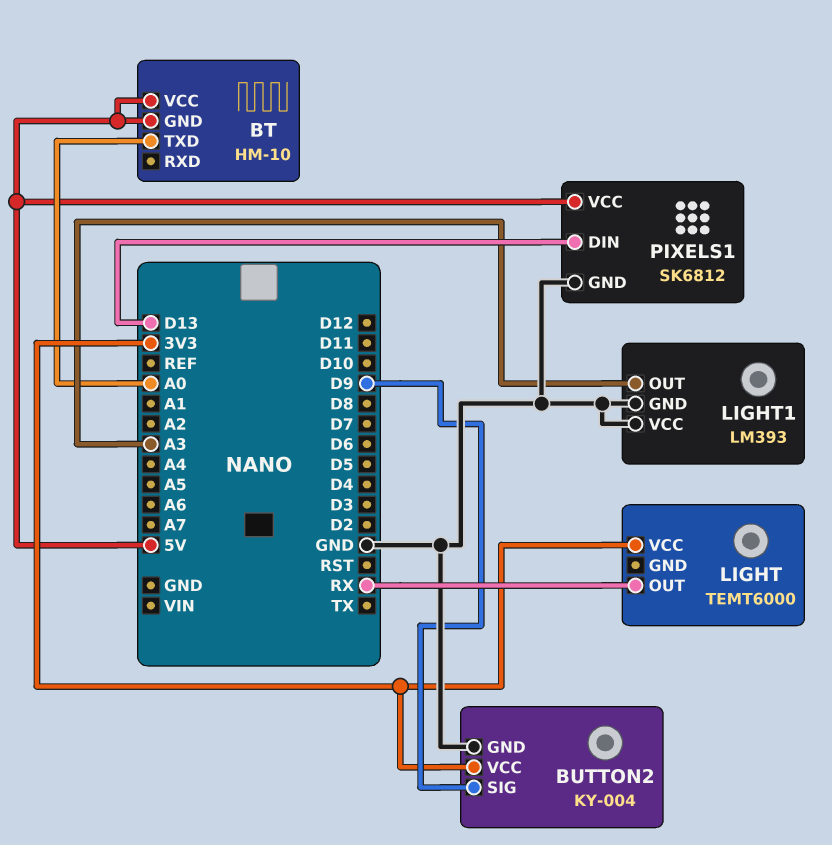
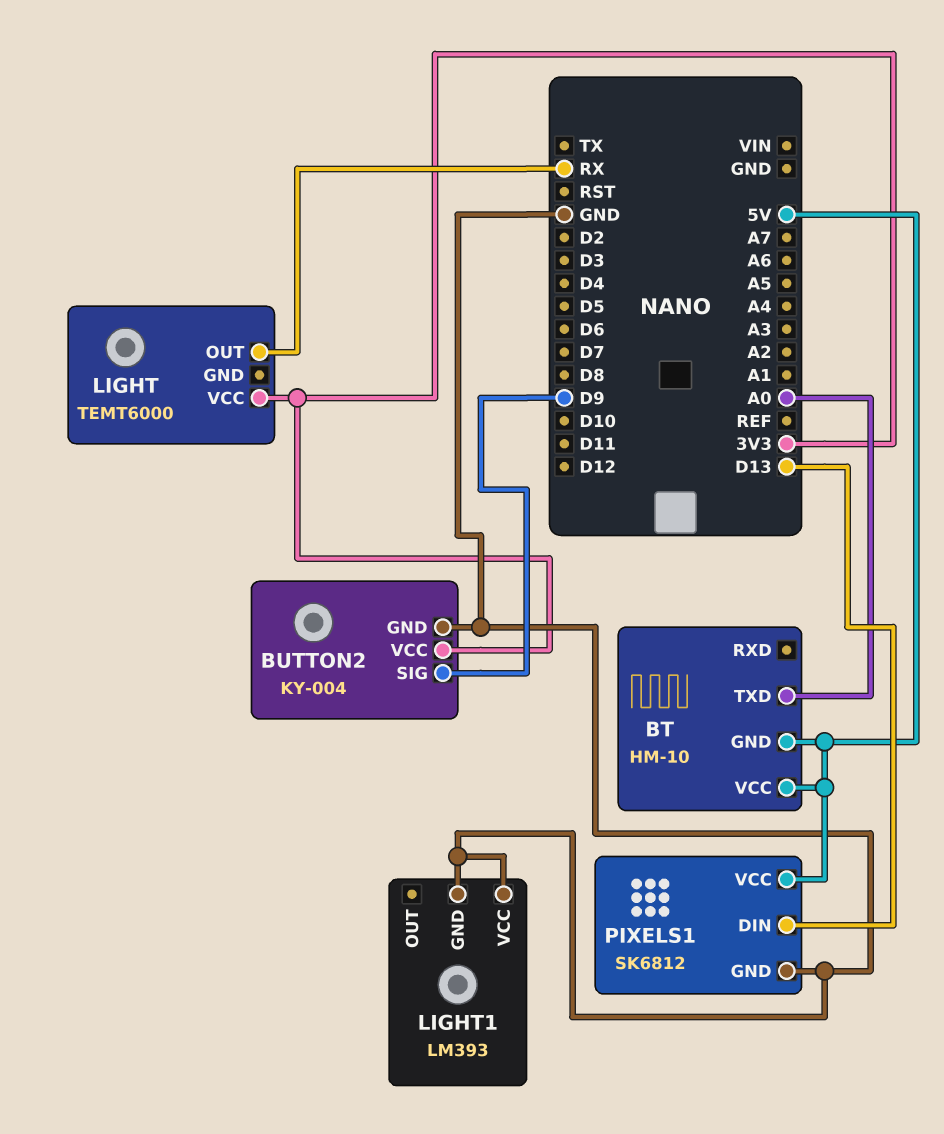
LIGHT1 pin OUT: A3 -> none

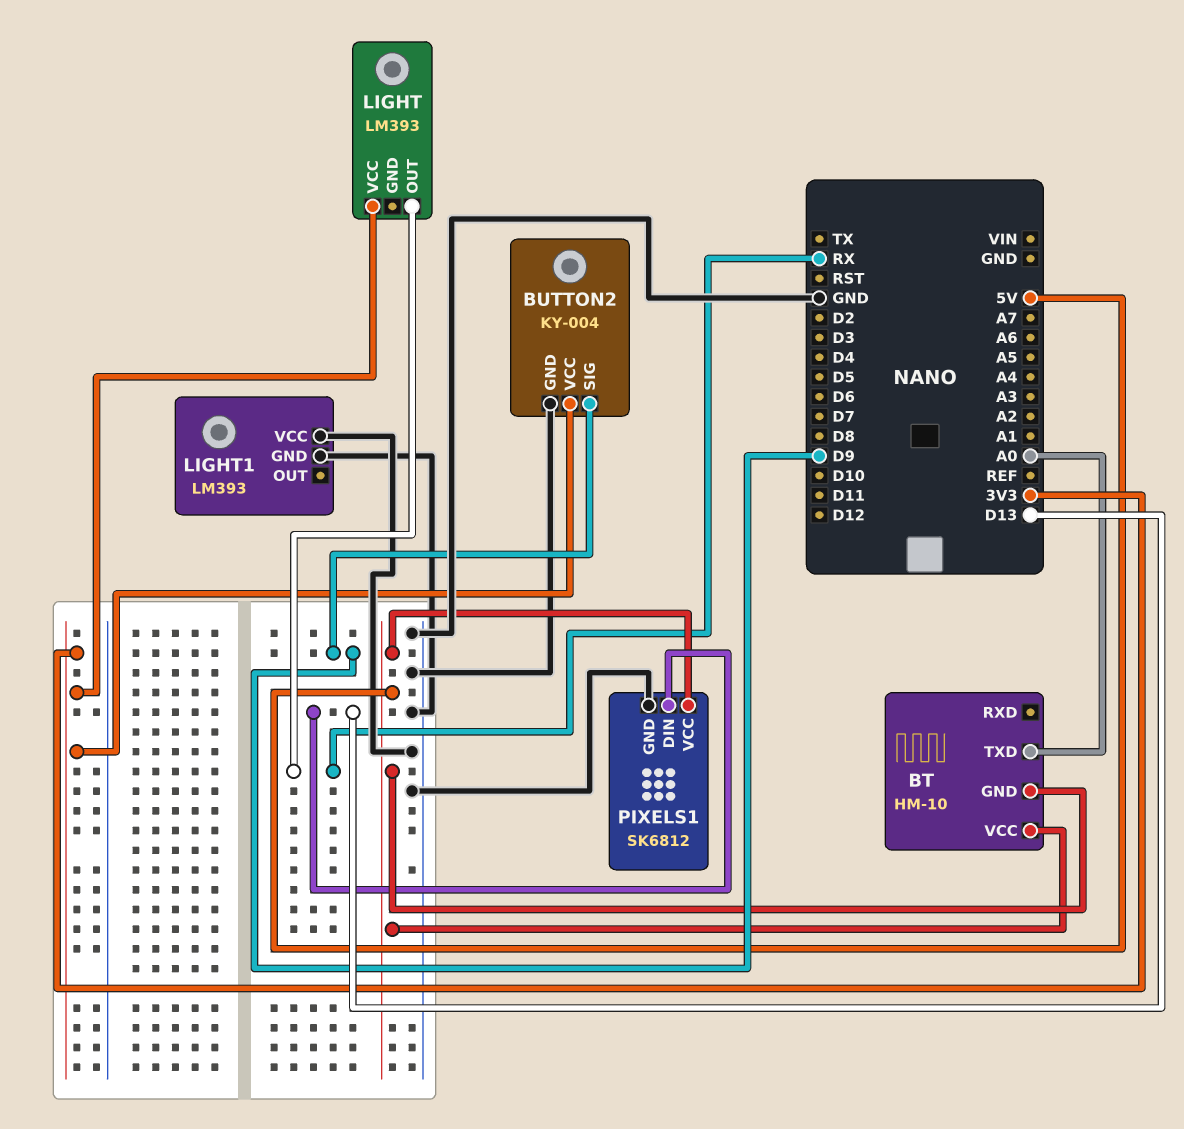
LIGHT: TEMT6000 -> LM393

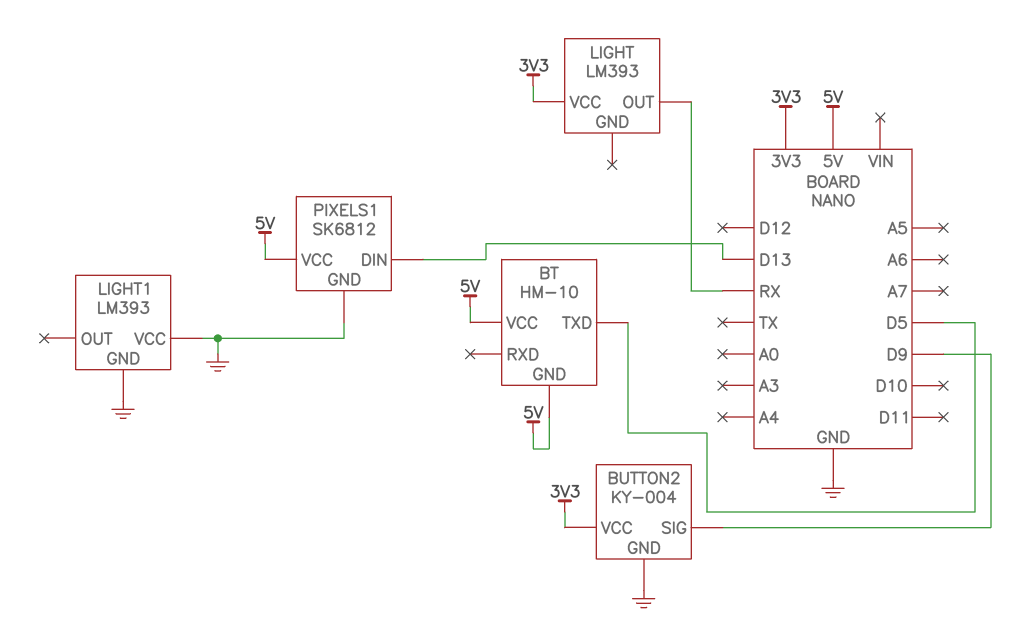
BT pin TXD: A0 -> D5

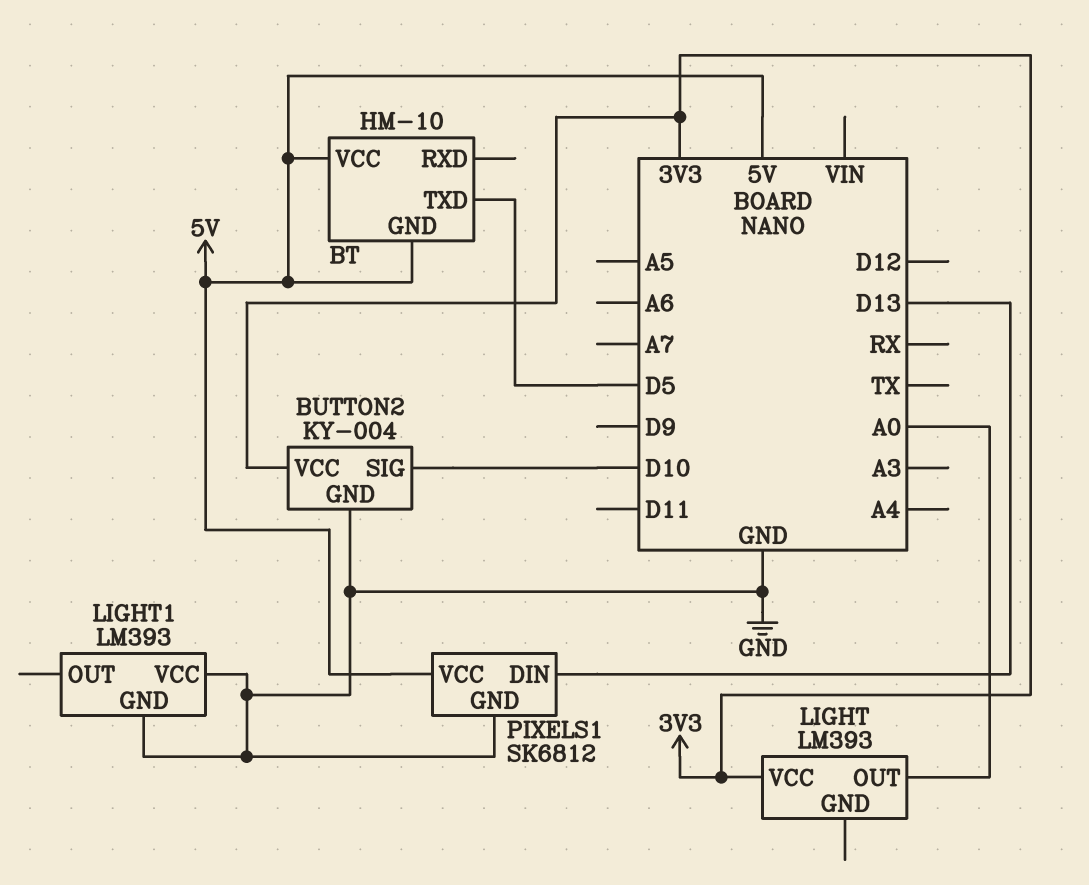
BUTTON2 pin SIG: D9 -> D10
LIGHT pin OUT: RX -> A0

